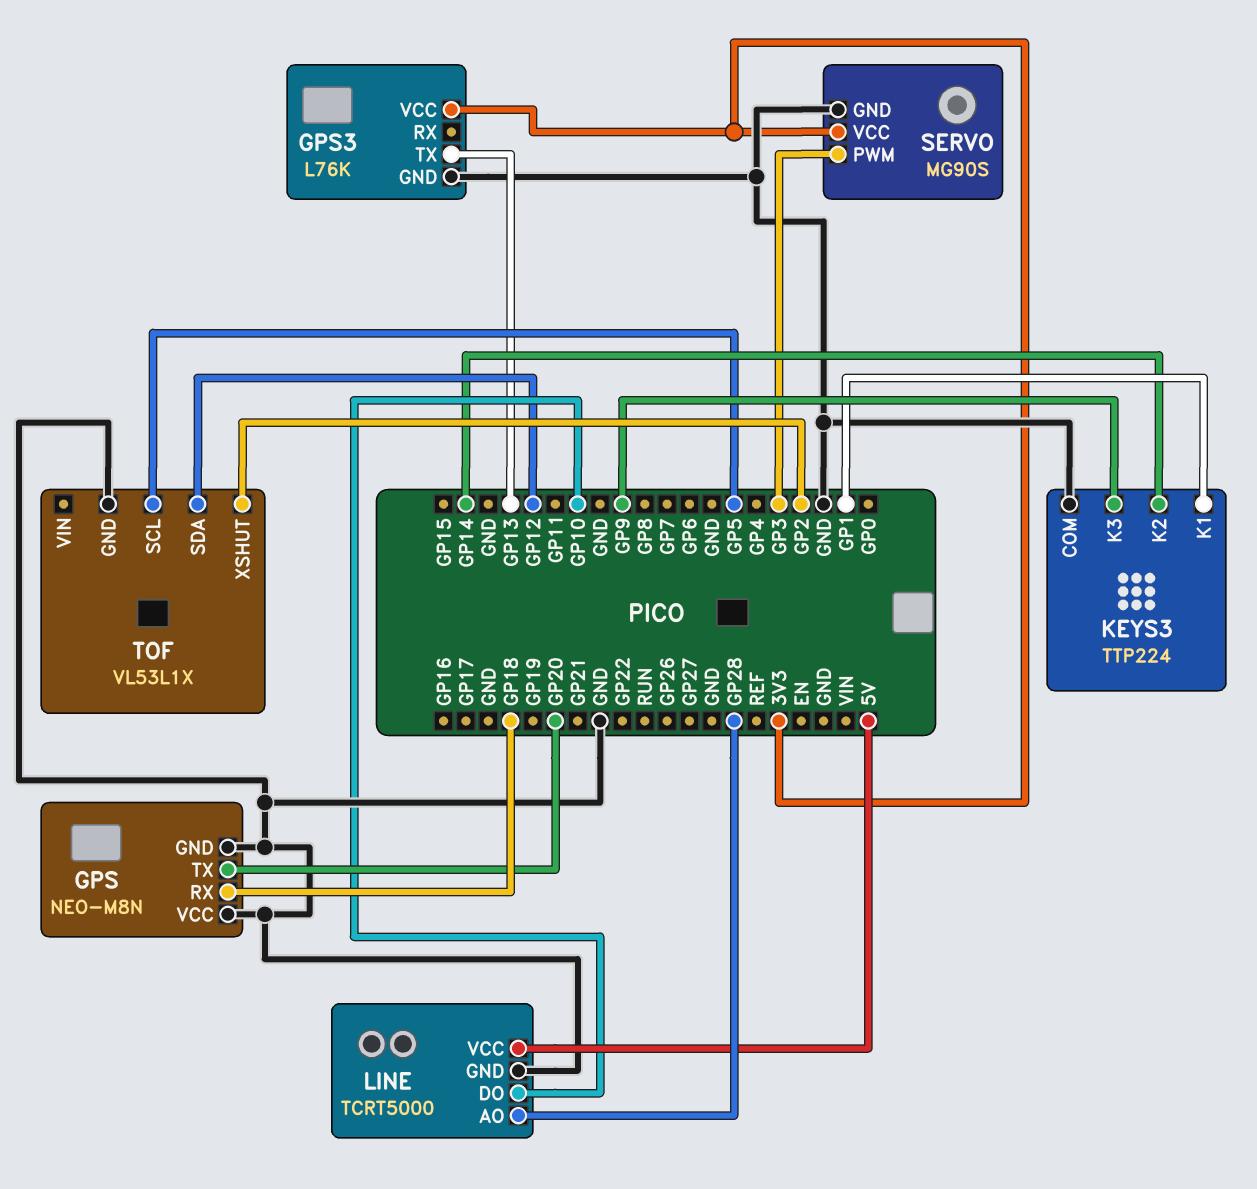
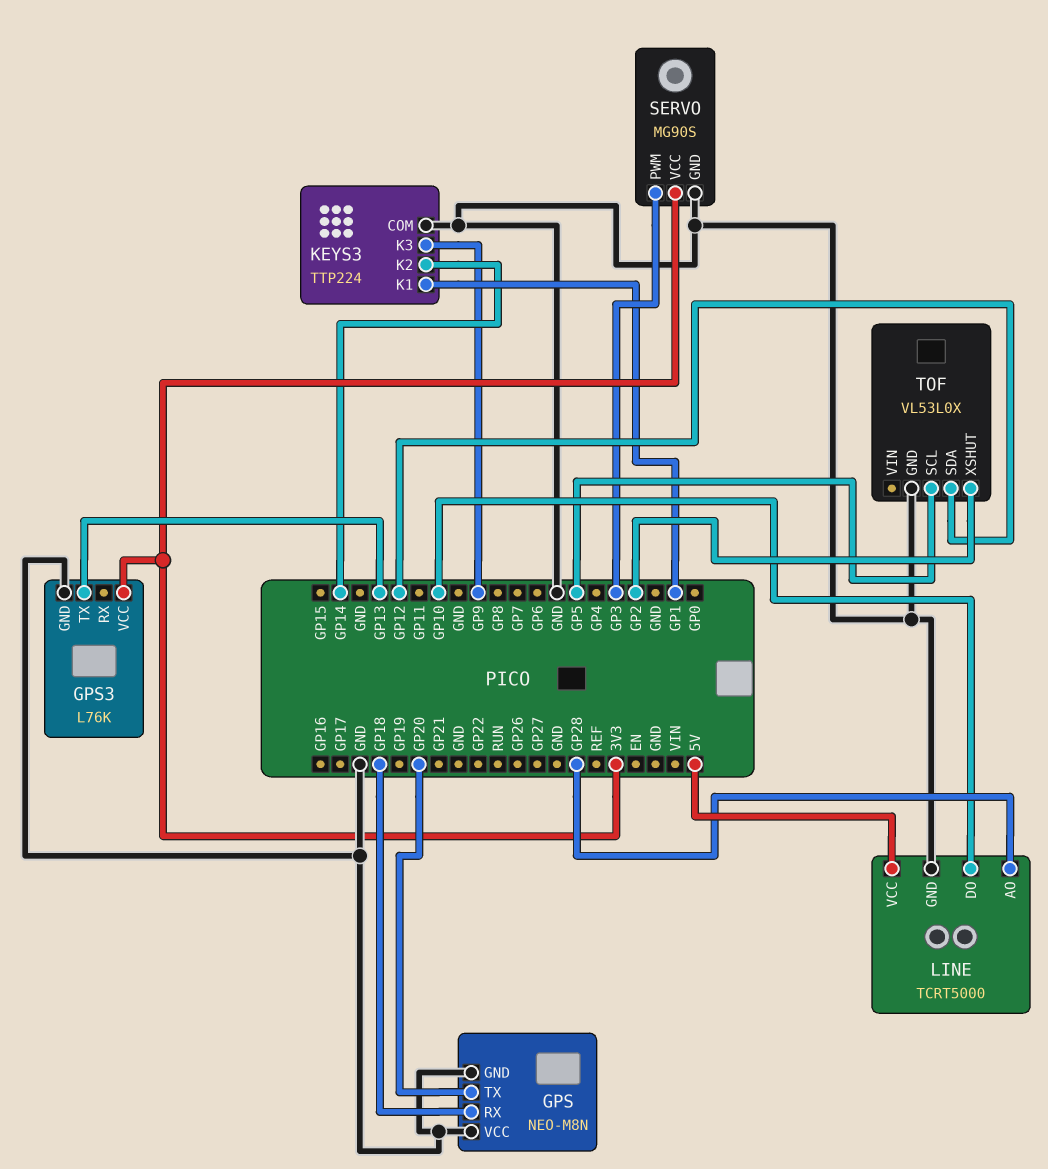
TOF: VL53L1X -> VL53L0X

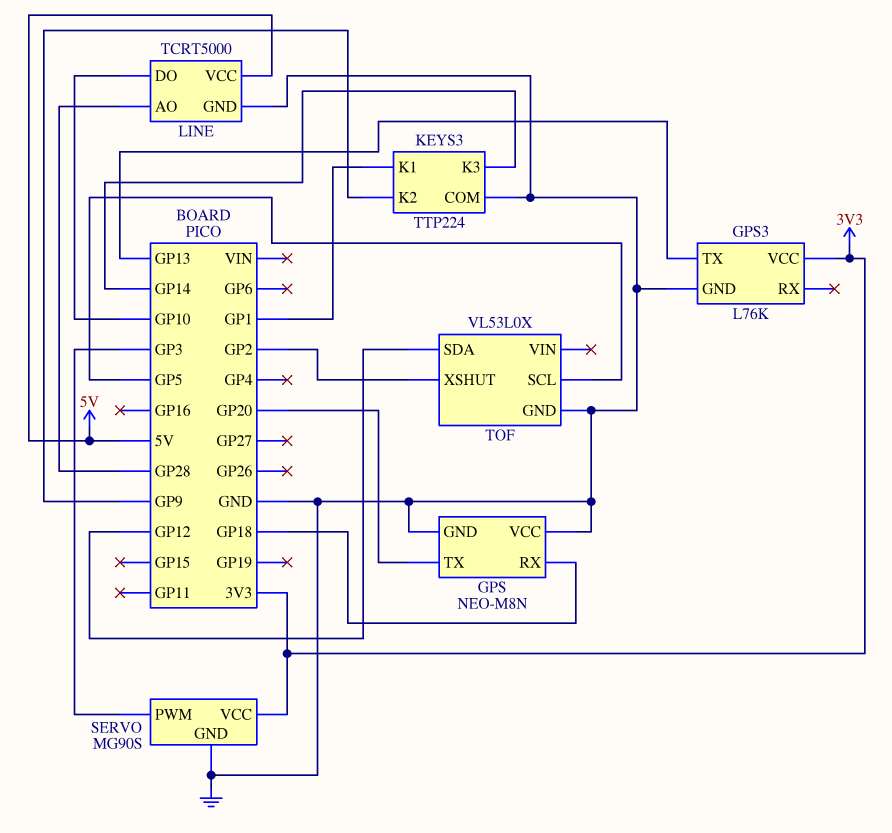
KEYS3 pin K2: GP14 -> GP9
KEYS3 pin K3: GP9 -> GP14

